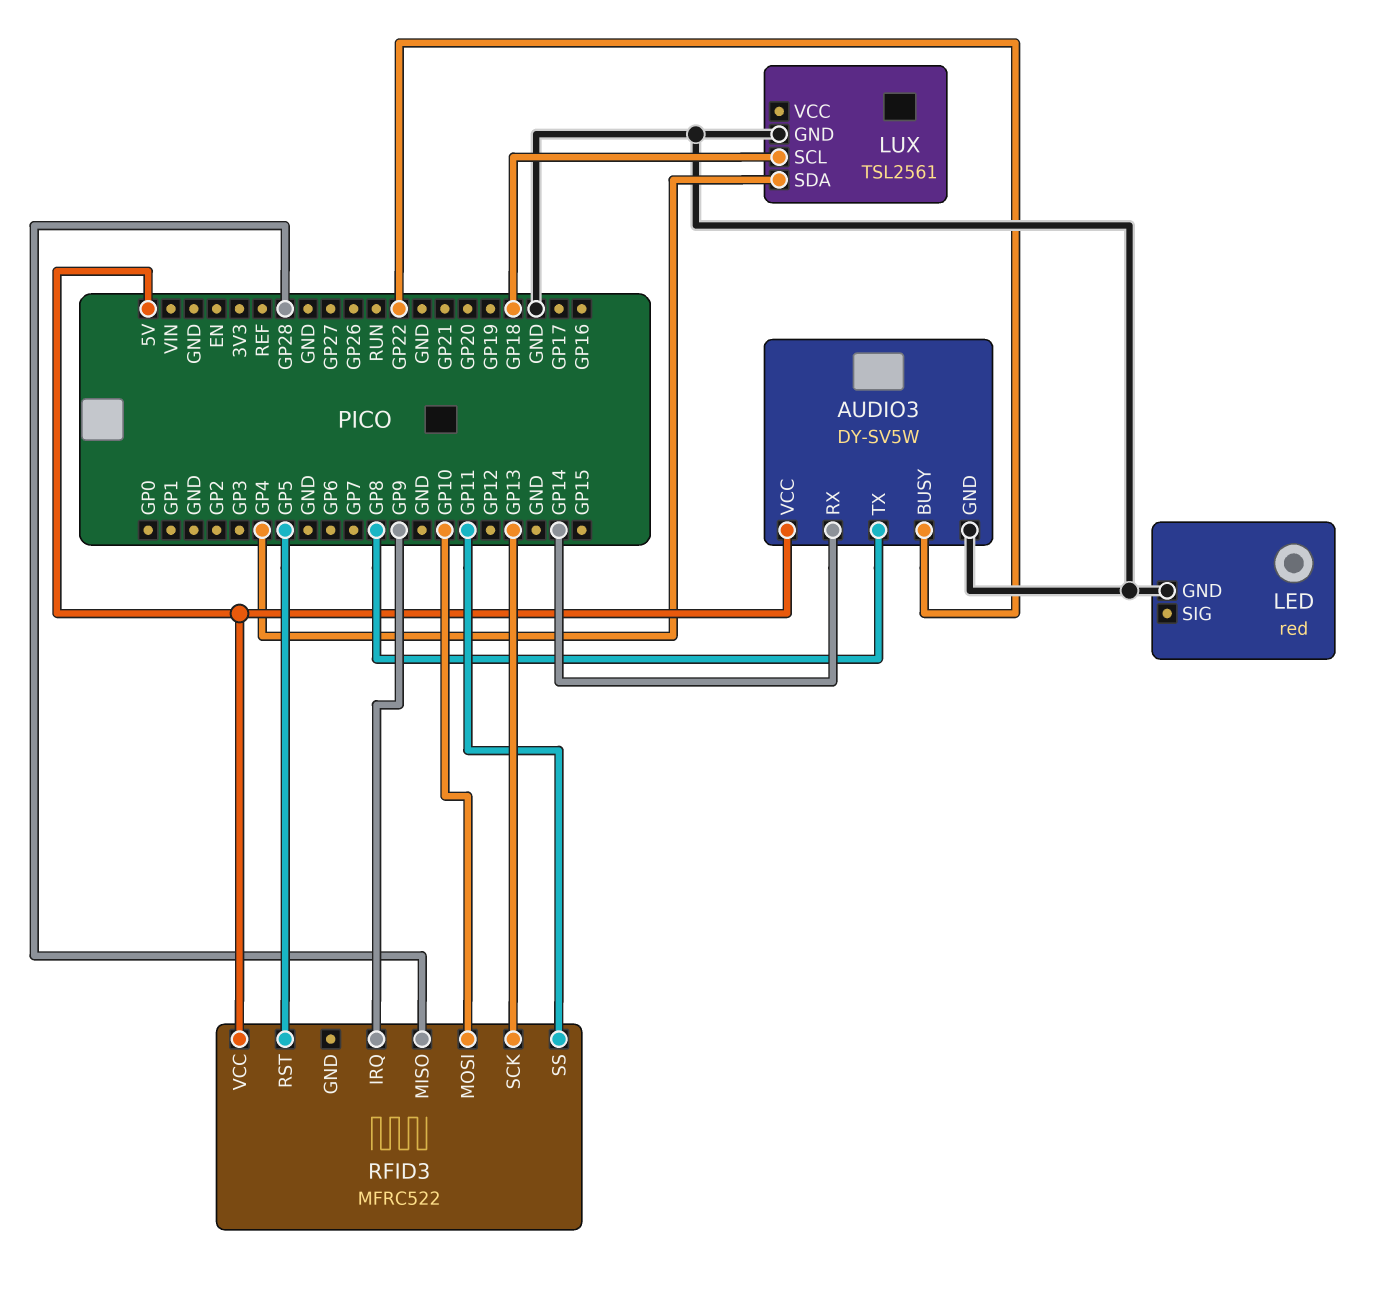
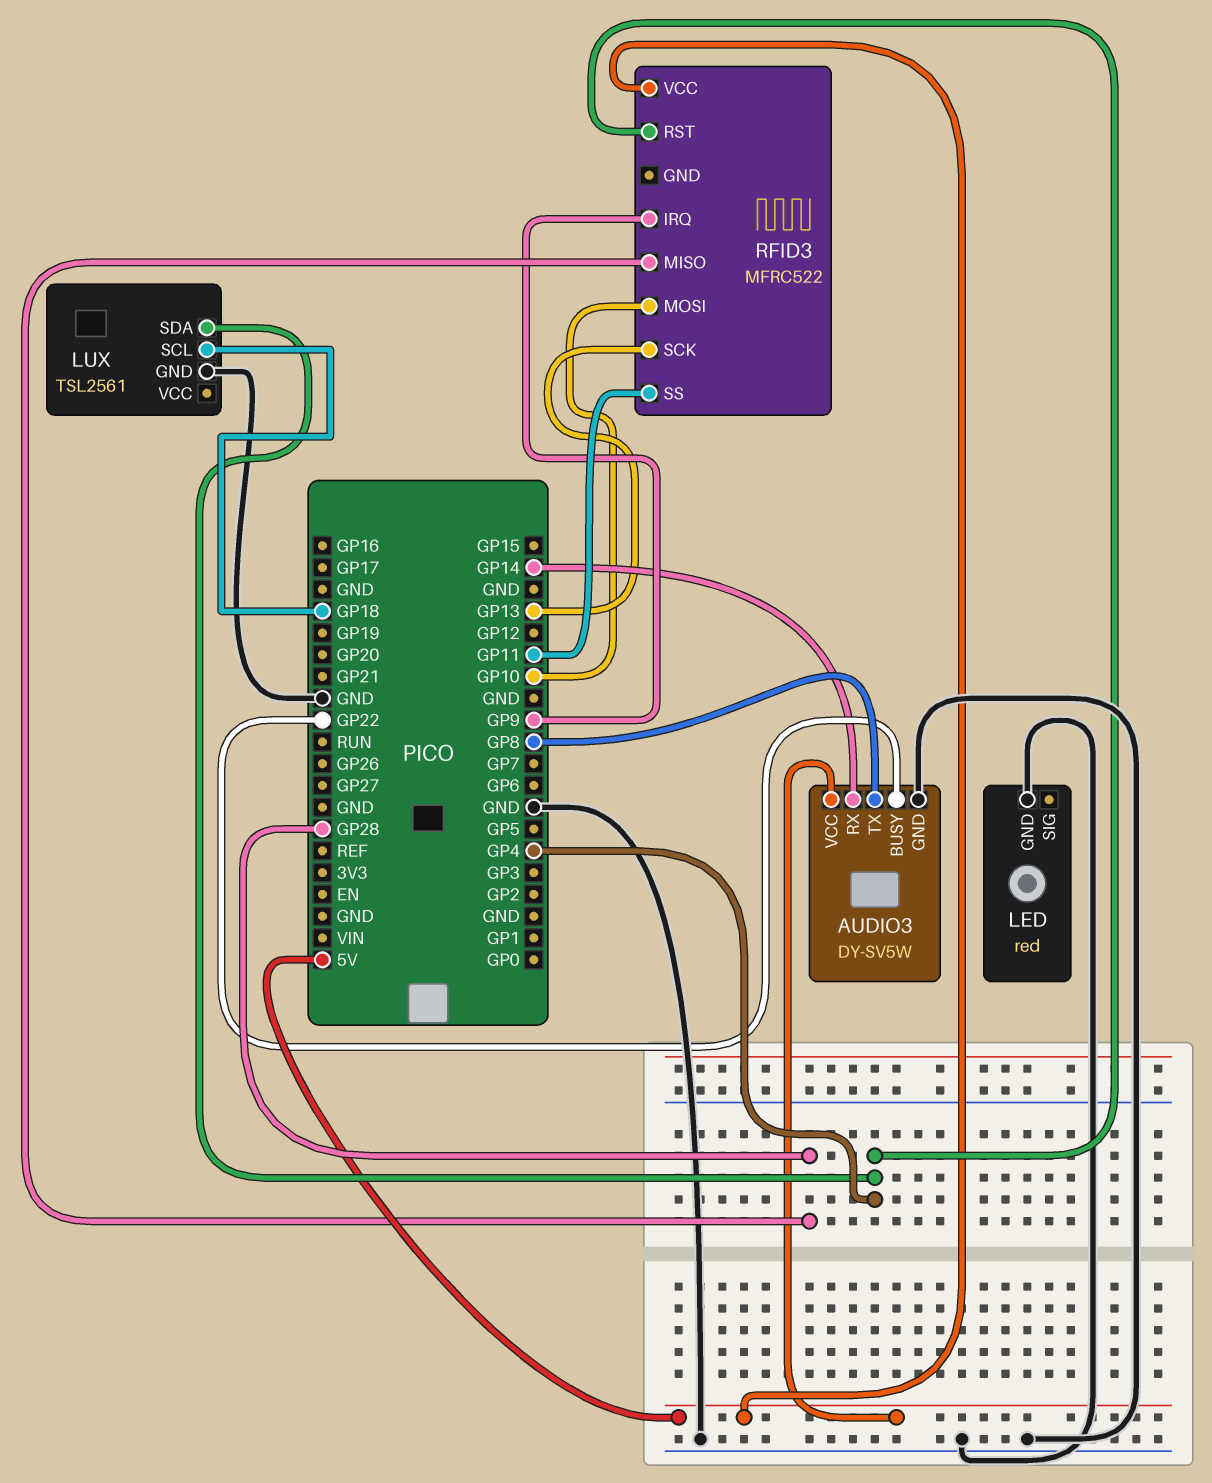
RFID3 pin RST: GP5 -> GP4

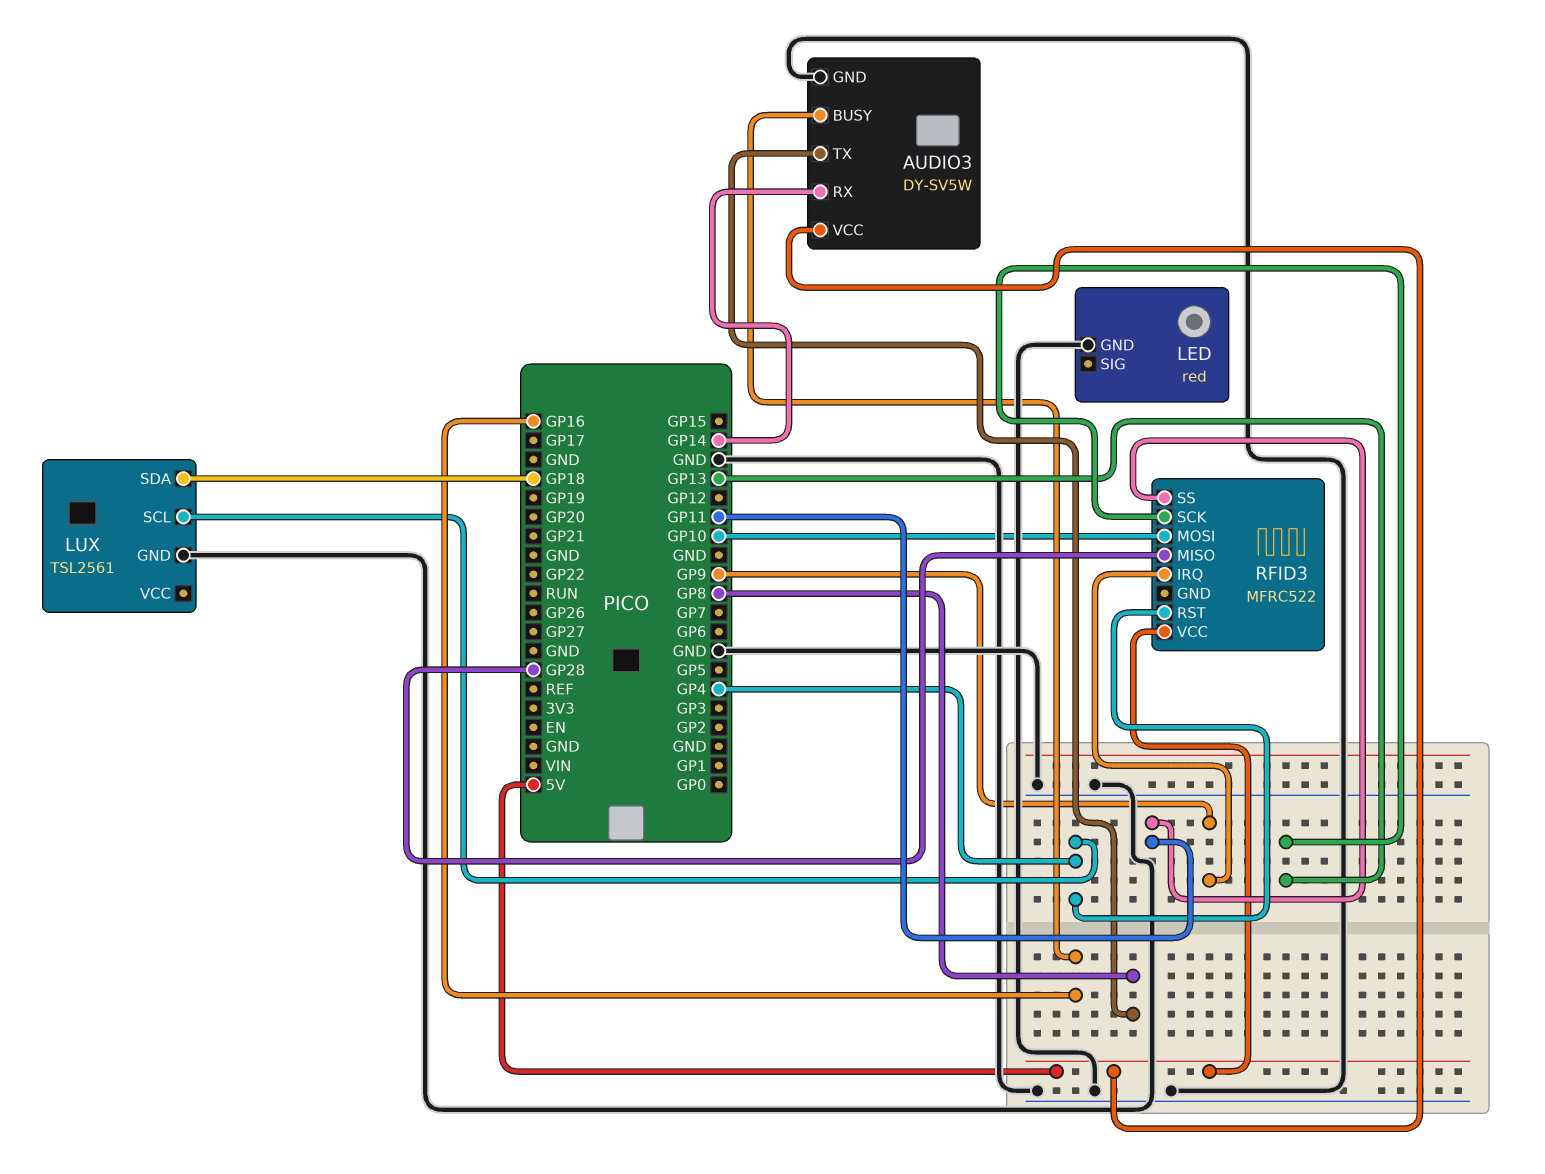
AUDIO3 pin BUSY: GP22 -> GP16
LUX pin SCL: GP18 -> GP4
LUX pin SDA: GP4 -> GP18

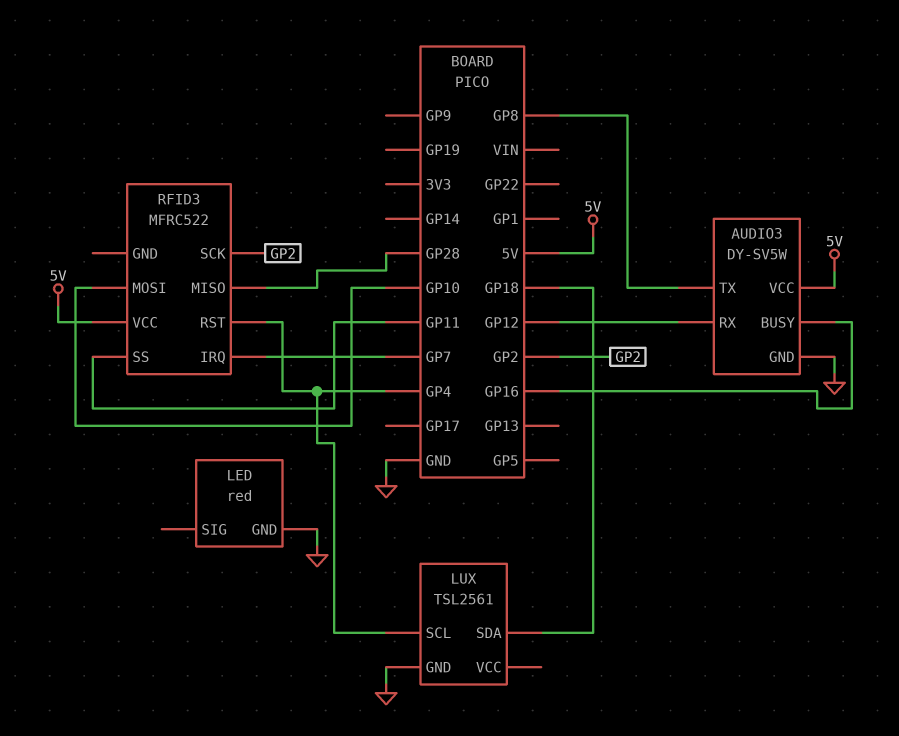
AUDIO3 pin RX: GP14 -> GP12
RFID3 pin IRQ: GP9 -> GP7
RFID3 pin SCK: GP13 -> GP2

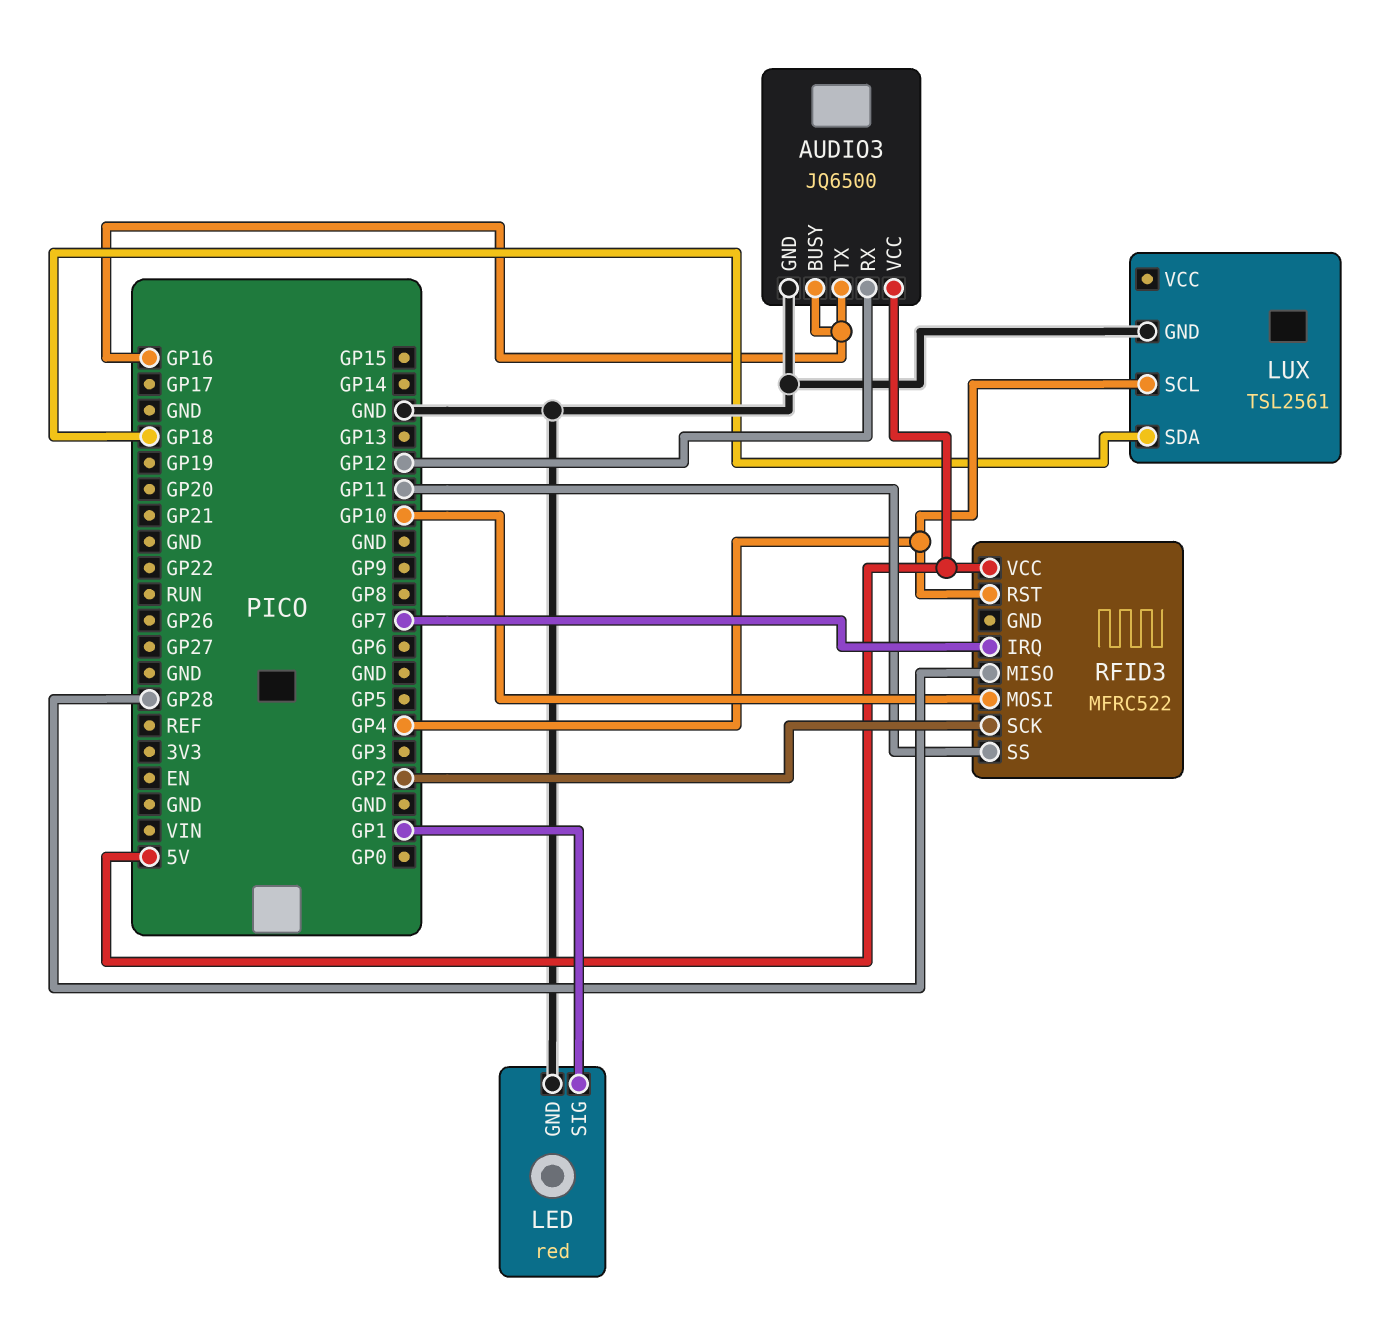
AUDIO3: DY-SV5W -> JQ6500
AUDIO3 pin TX: GP8 -> GP16
LED pin SIG: none -> GP1

